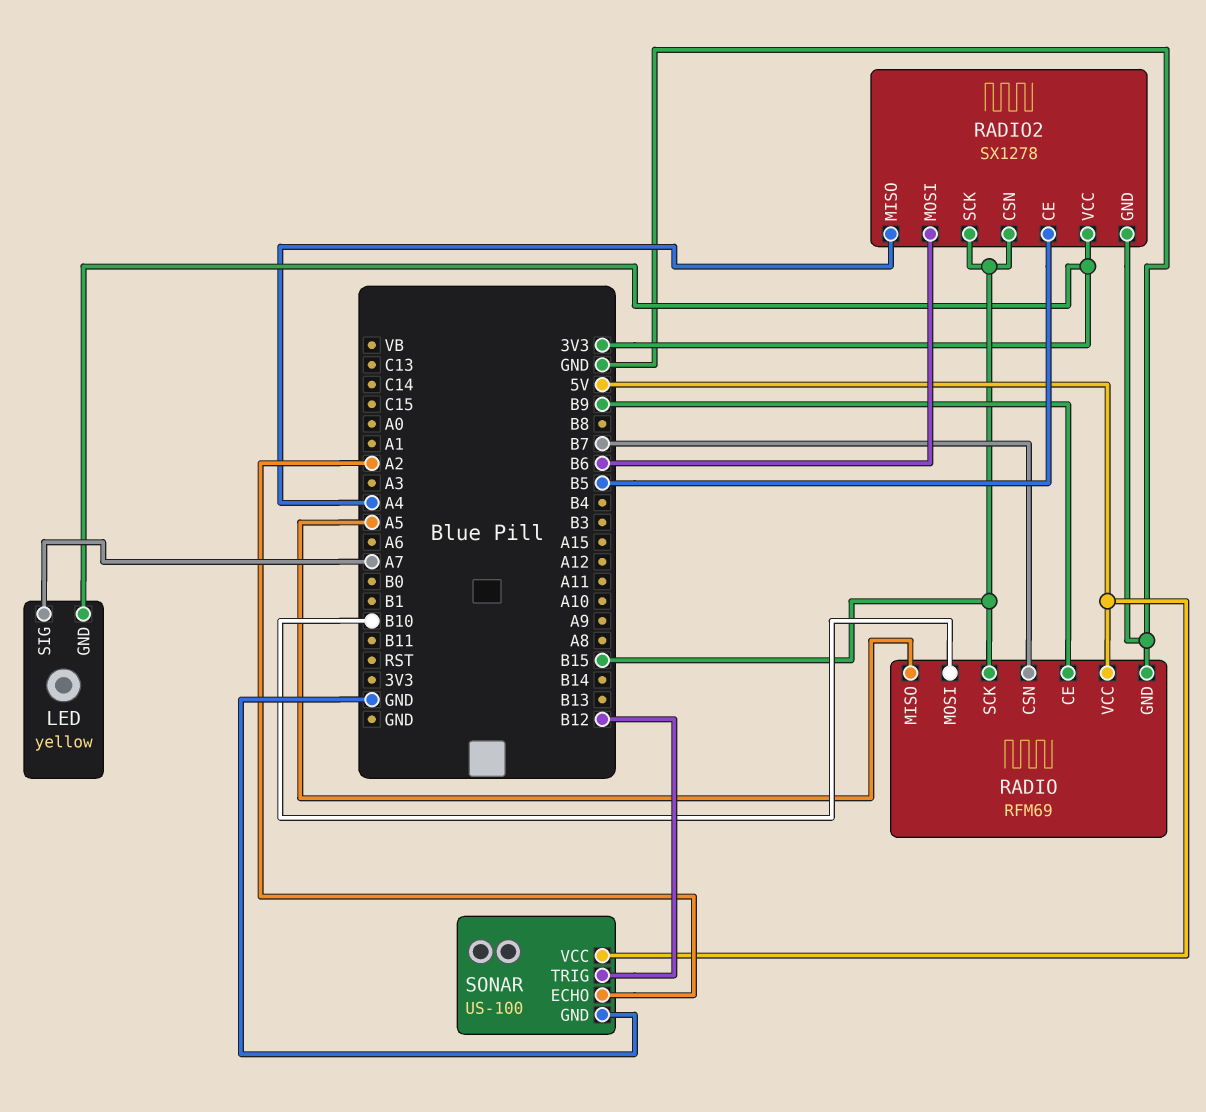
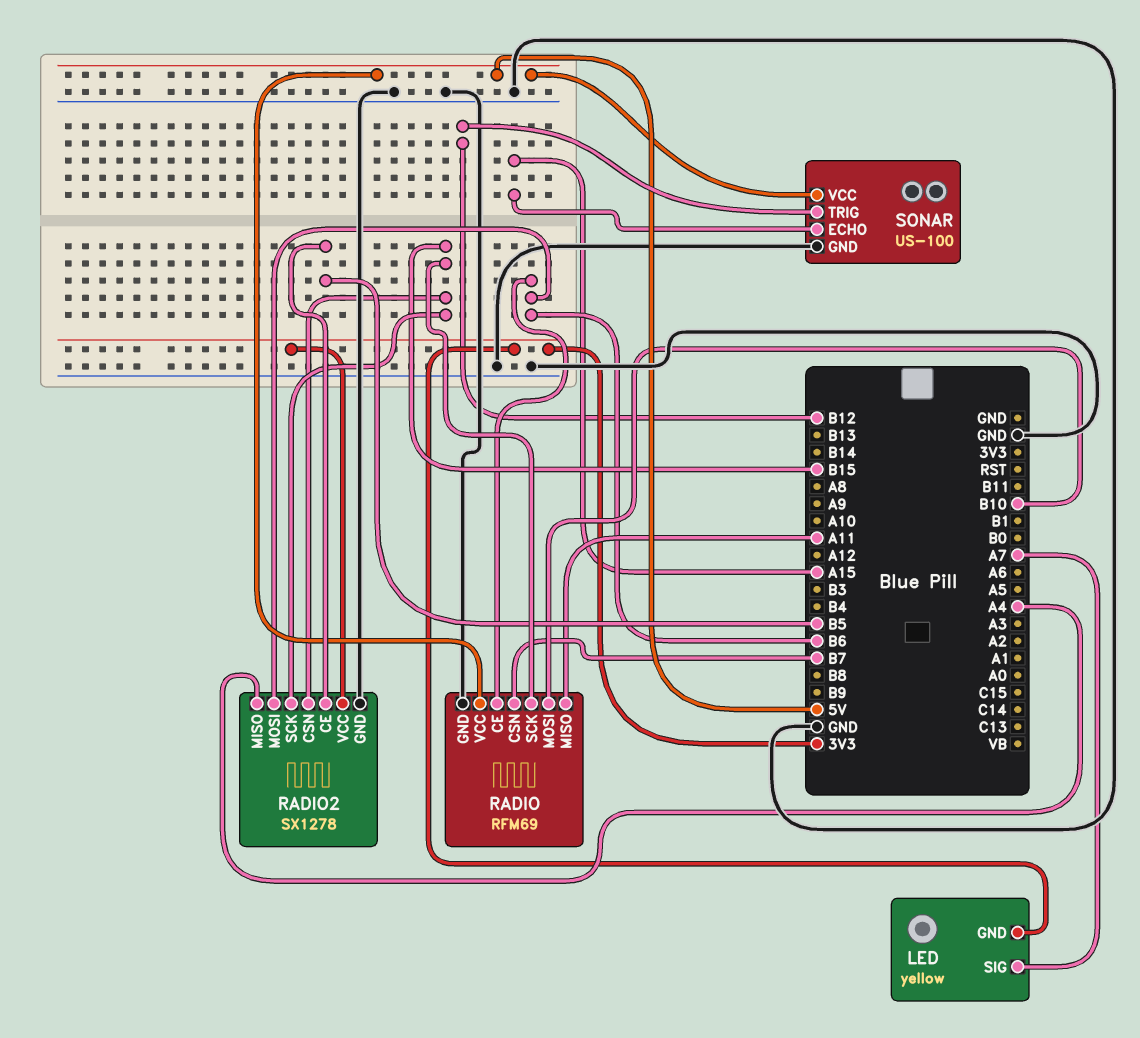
RADIO pin CE: B9 -> B6
RADIO pin MISO: A5 -> A11
SONAR pin ECHO: A2 -> A15

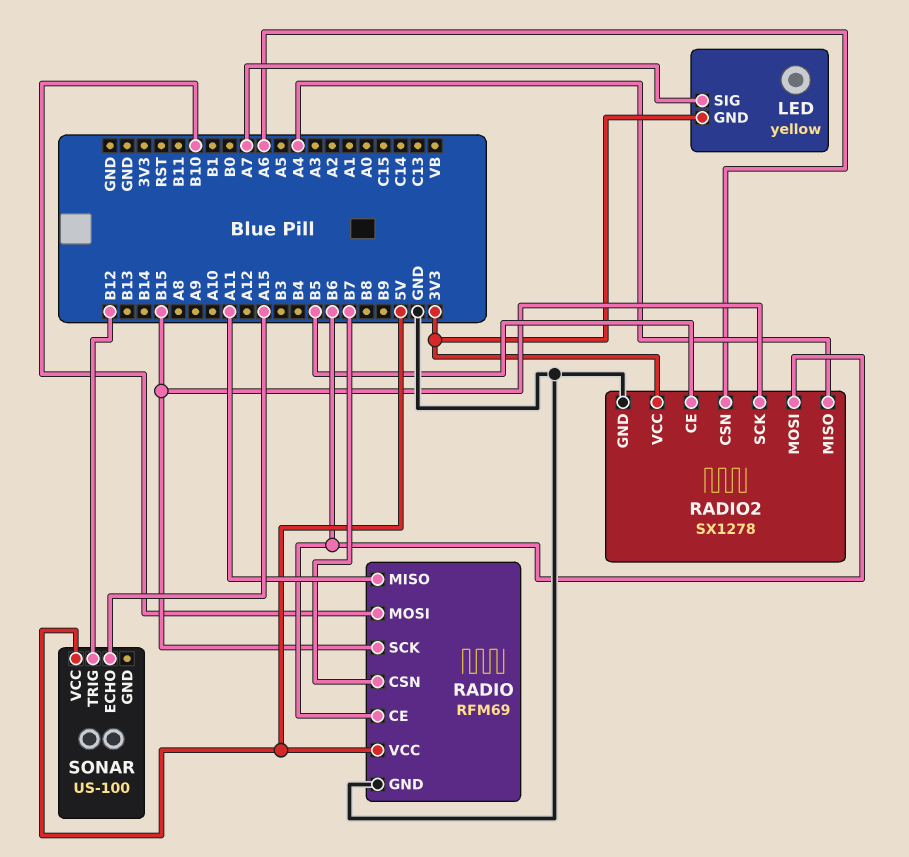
RADIO2 pin CSN: B15 -> A6
SONAR pin GND: GND -> none

